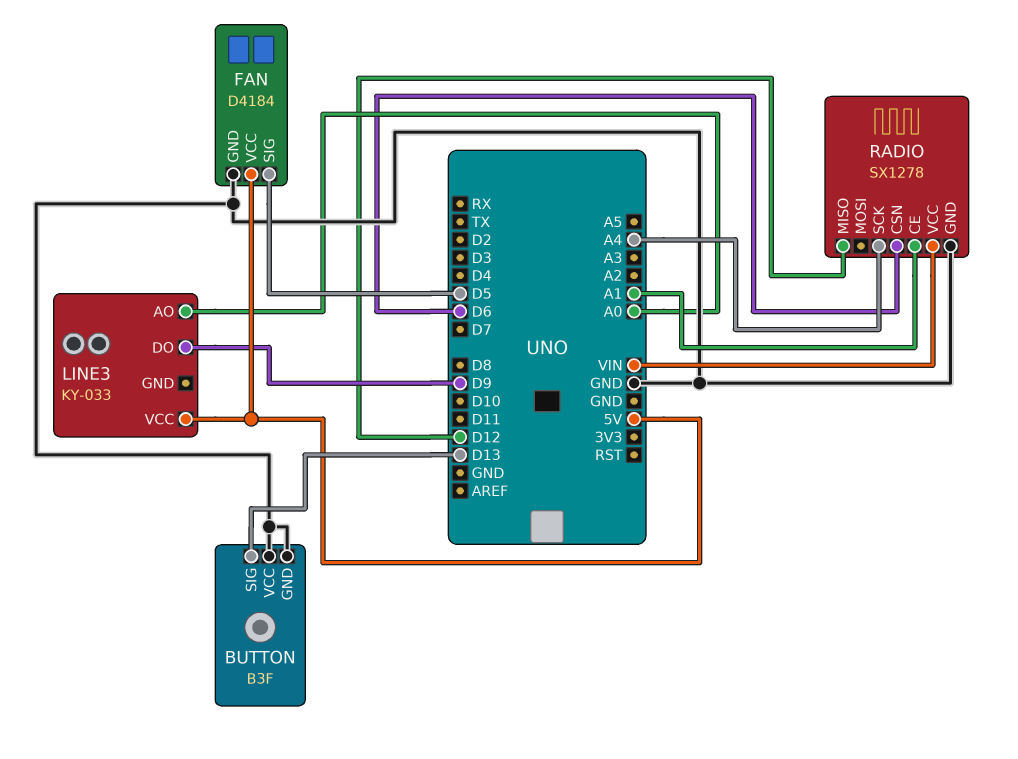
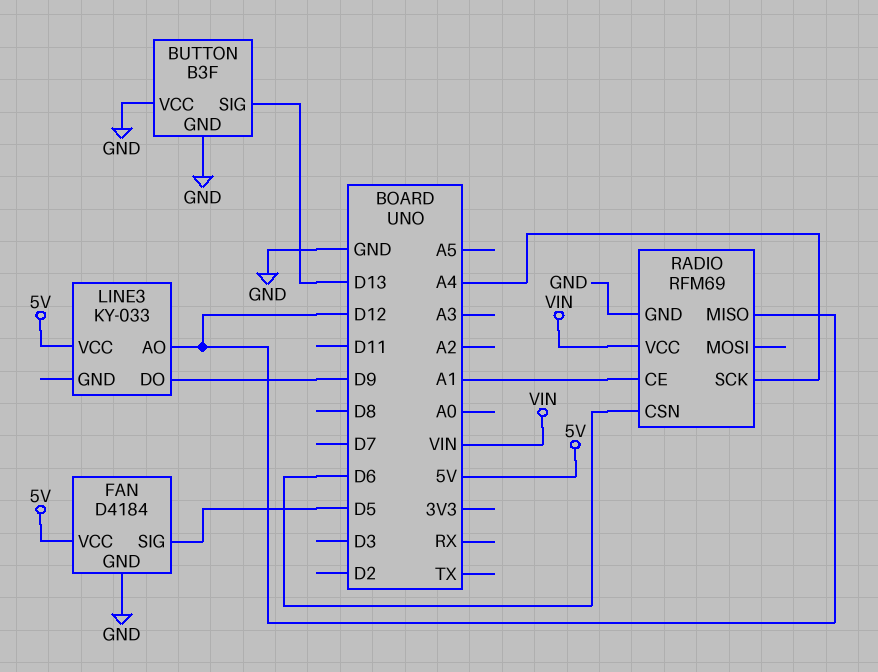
LINE3 pin AO: A0 -> D12
RADIO: SX1278 -> RFM69

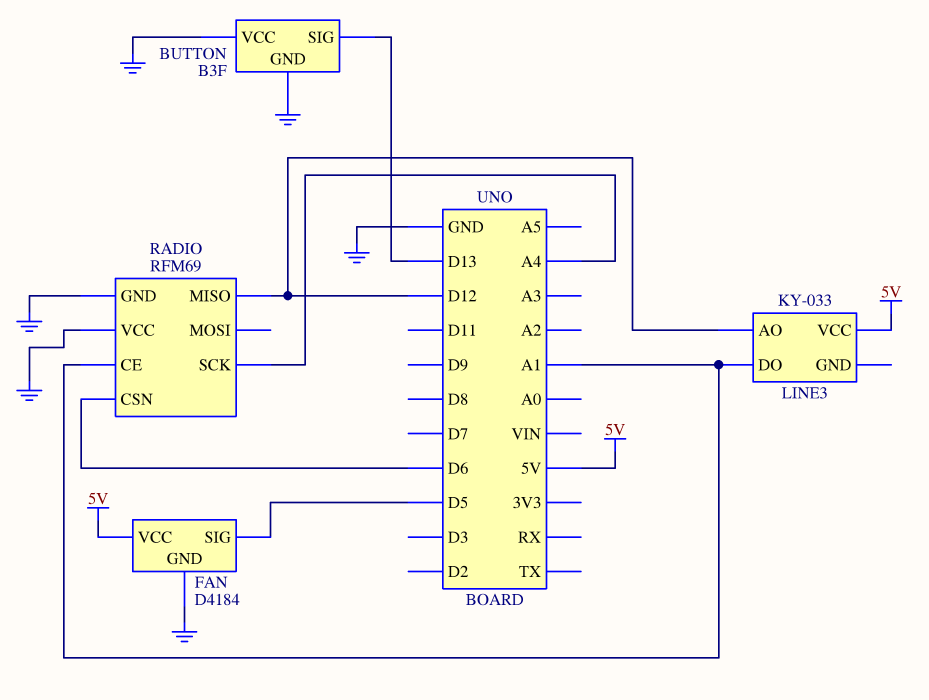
LINE3 pin DO: D9 -> A1
RADIO pin VCC: VIN -> GND

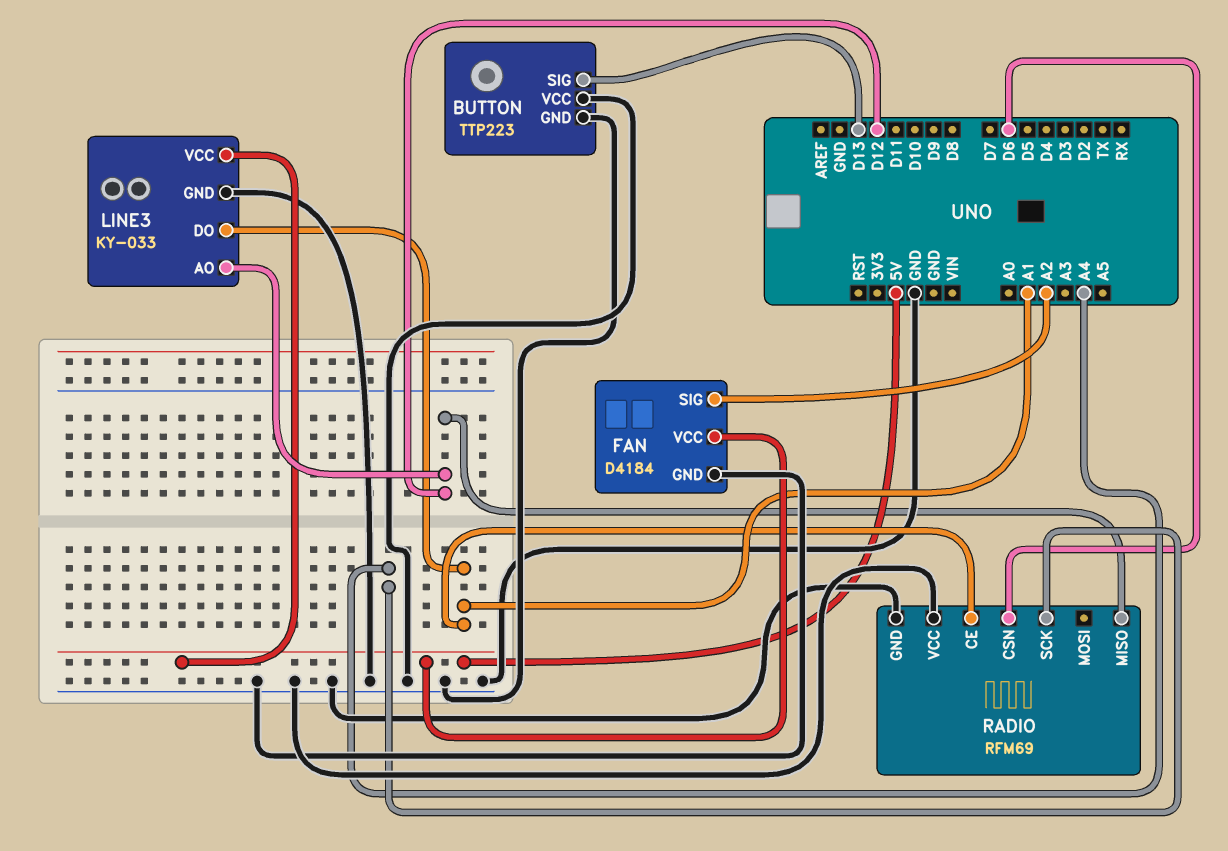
BUTTON: B3F -> TTP223
FAN pin SIG: D5 -> A2
LINE3 pin GND: none -> GND

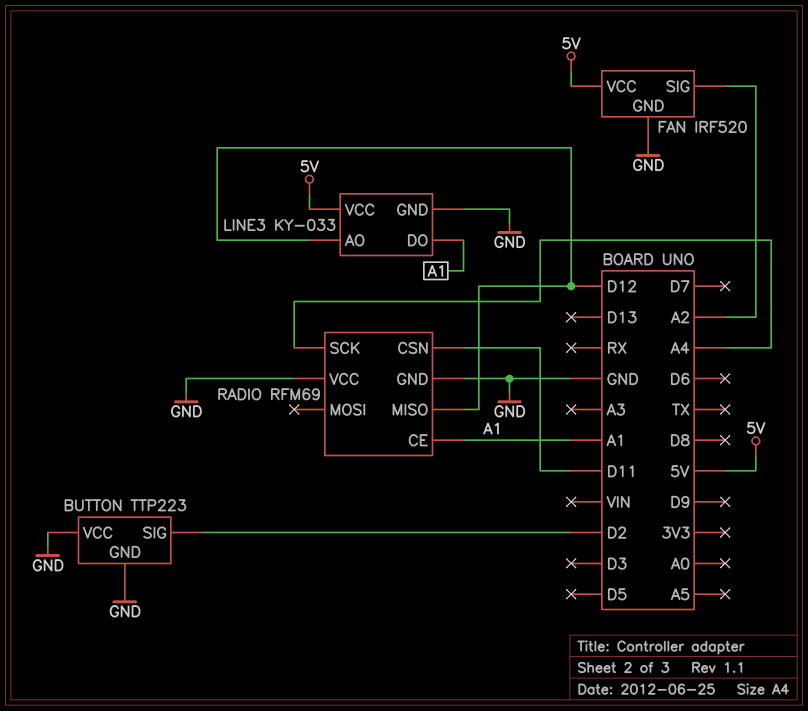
BUTTON pin SIG: D13 -> D2
FAN: D4184 -> IRF520
RADIO pin CSN: D6 -> D11

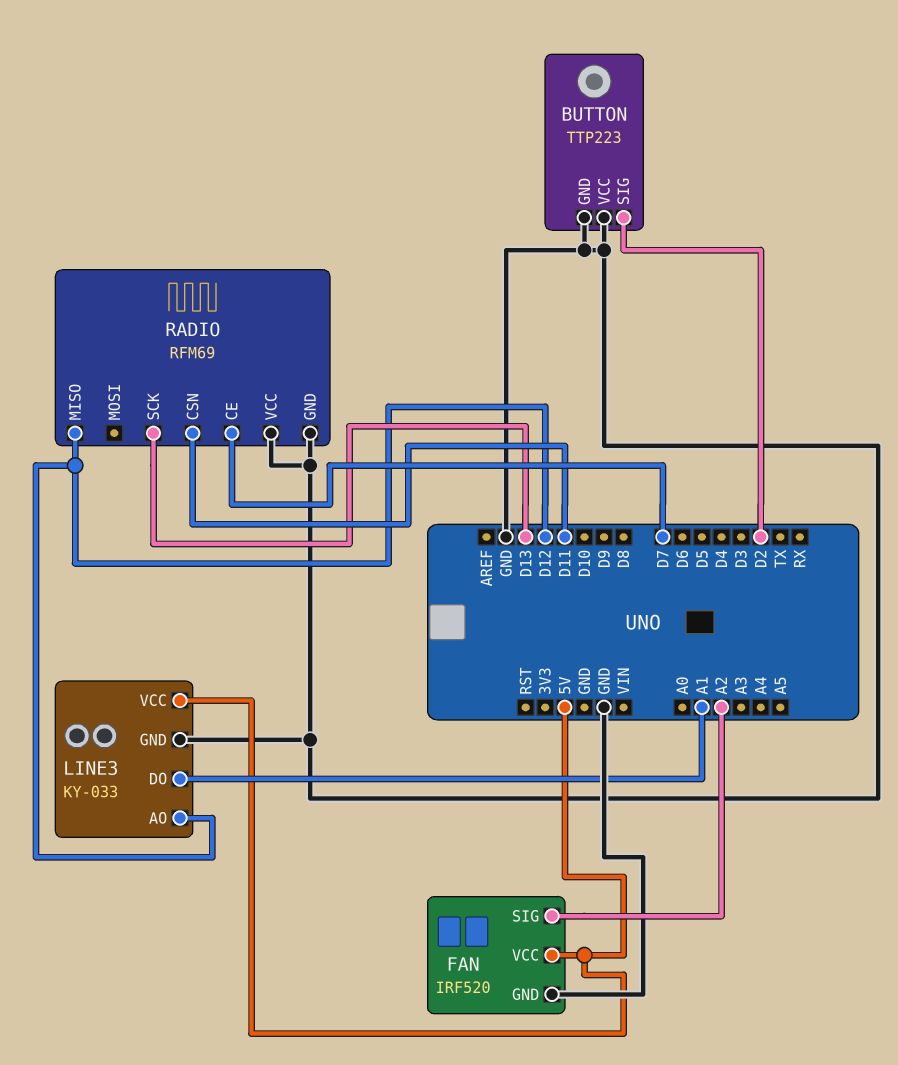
RADIO pin CE: A1 -> D7
RADIO pin SCK: A4 -> D13

